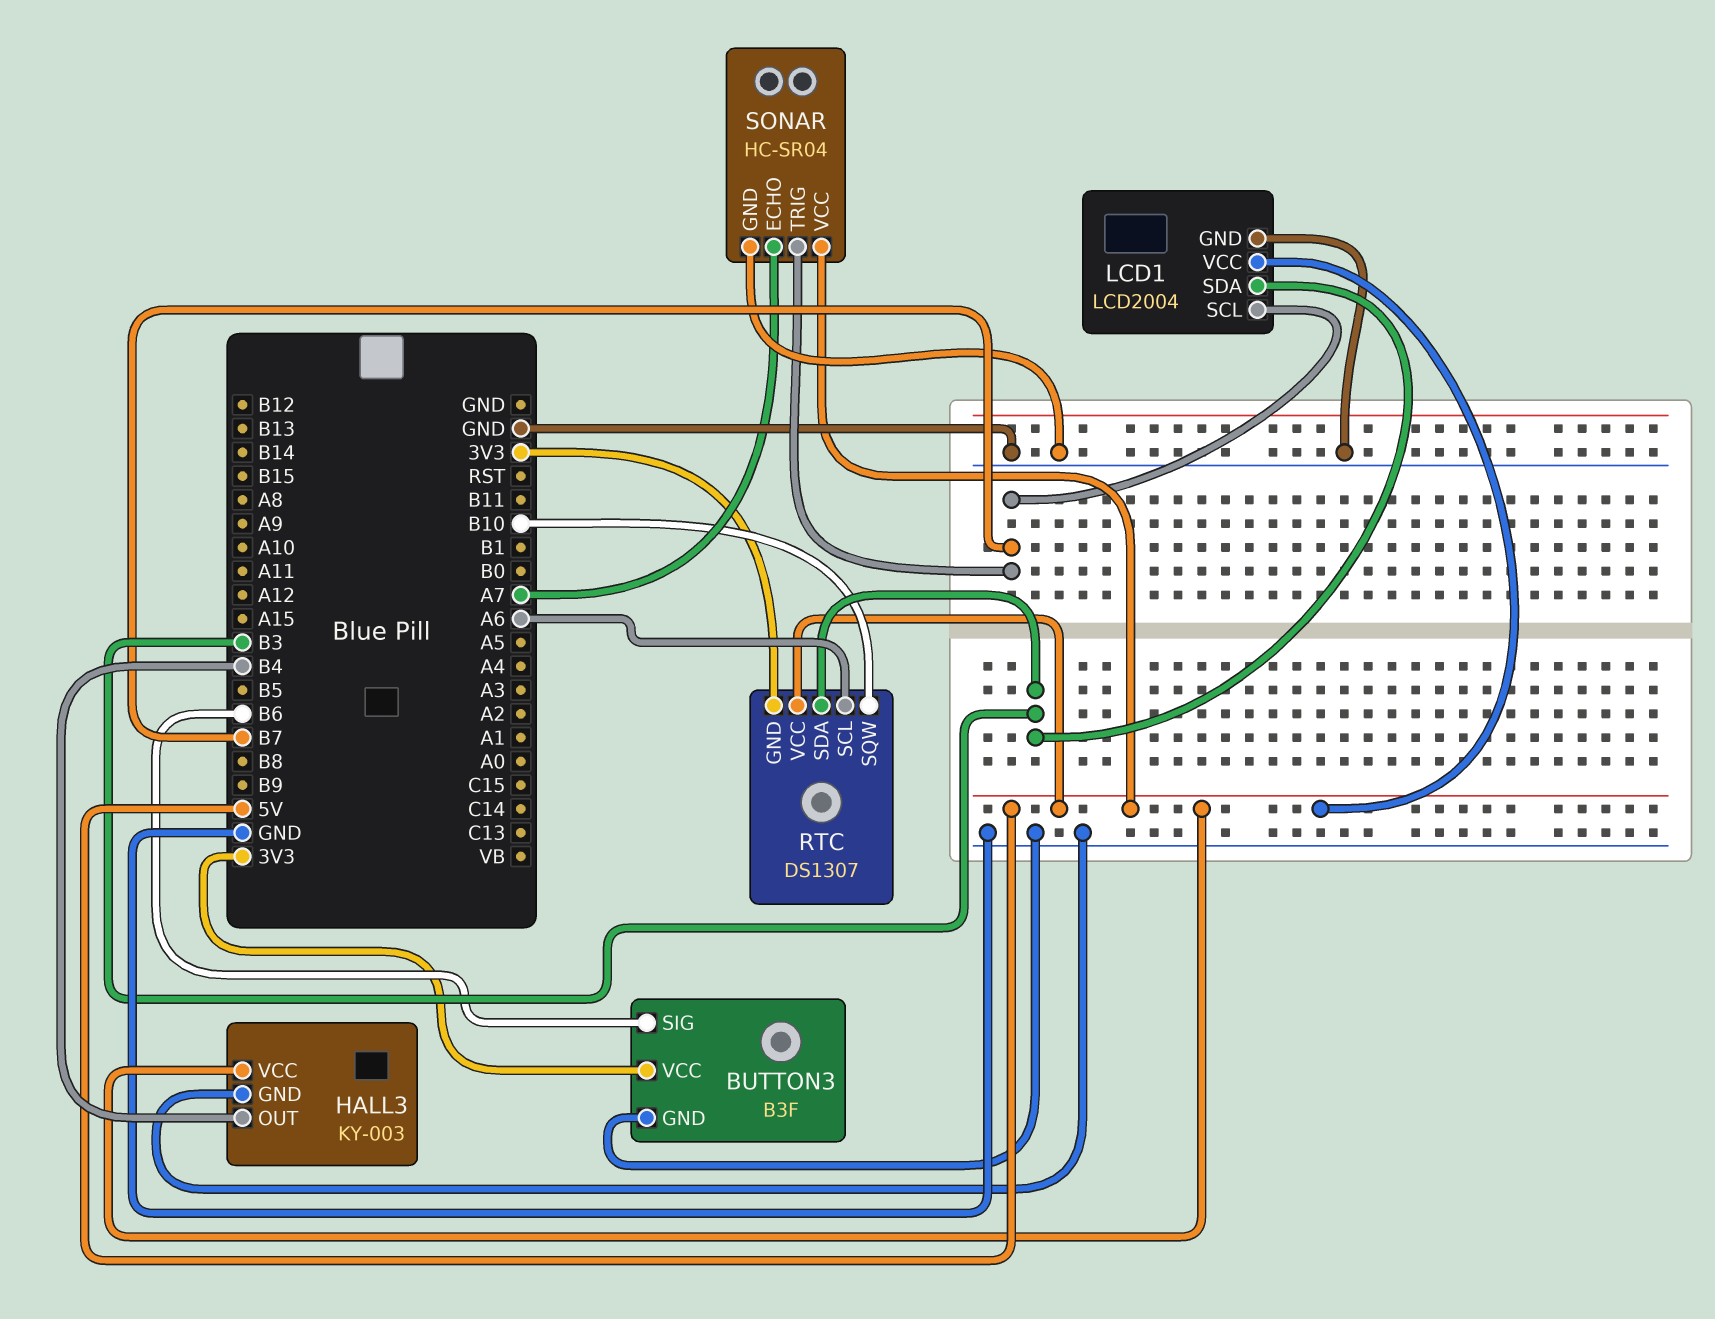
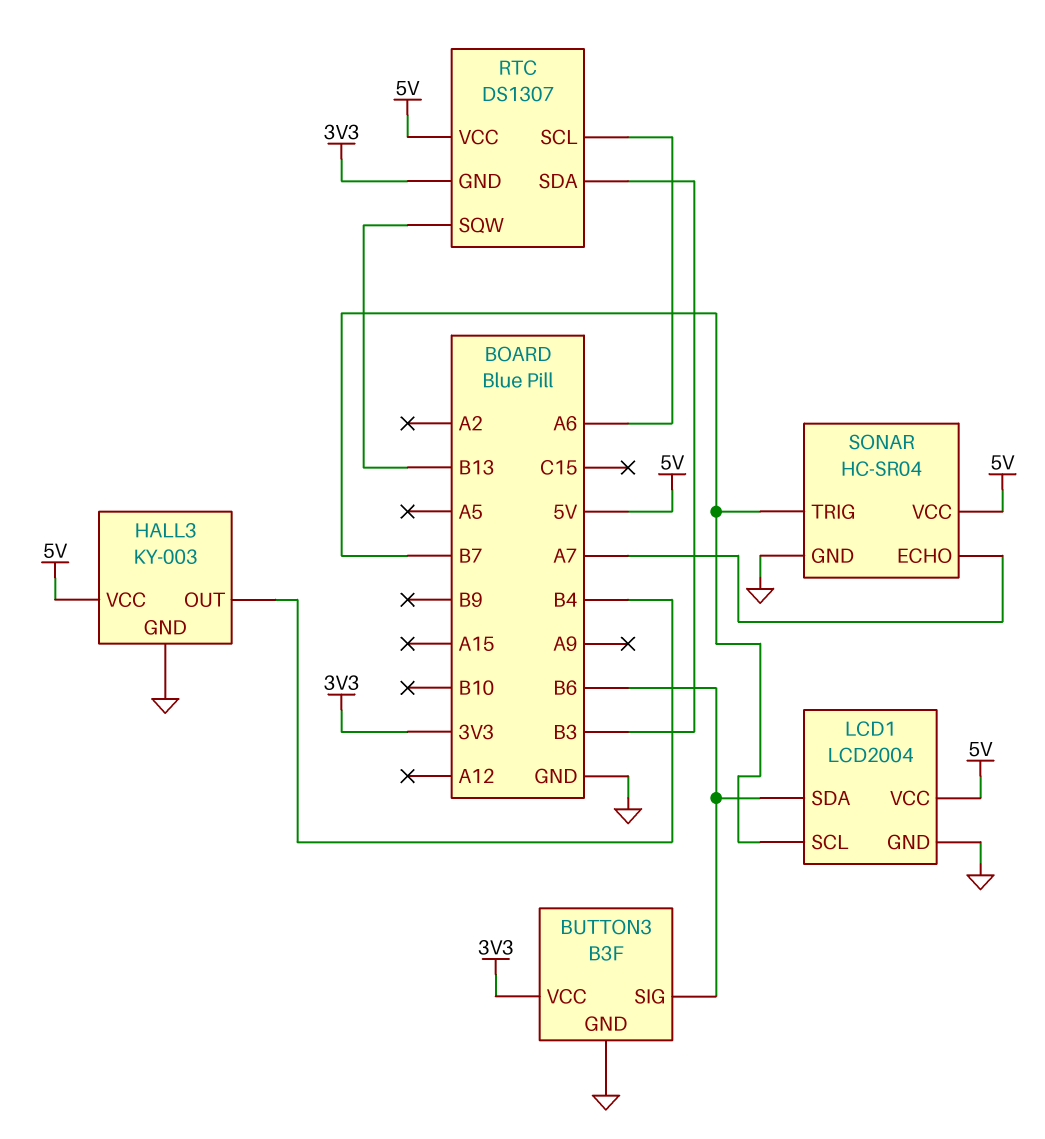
LCD1 pin SDA: B3 -> B6
RTC pin SQW: B10 -> B13

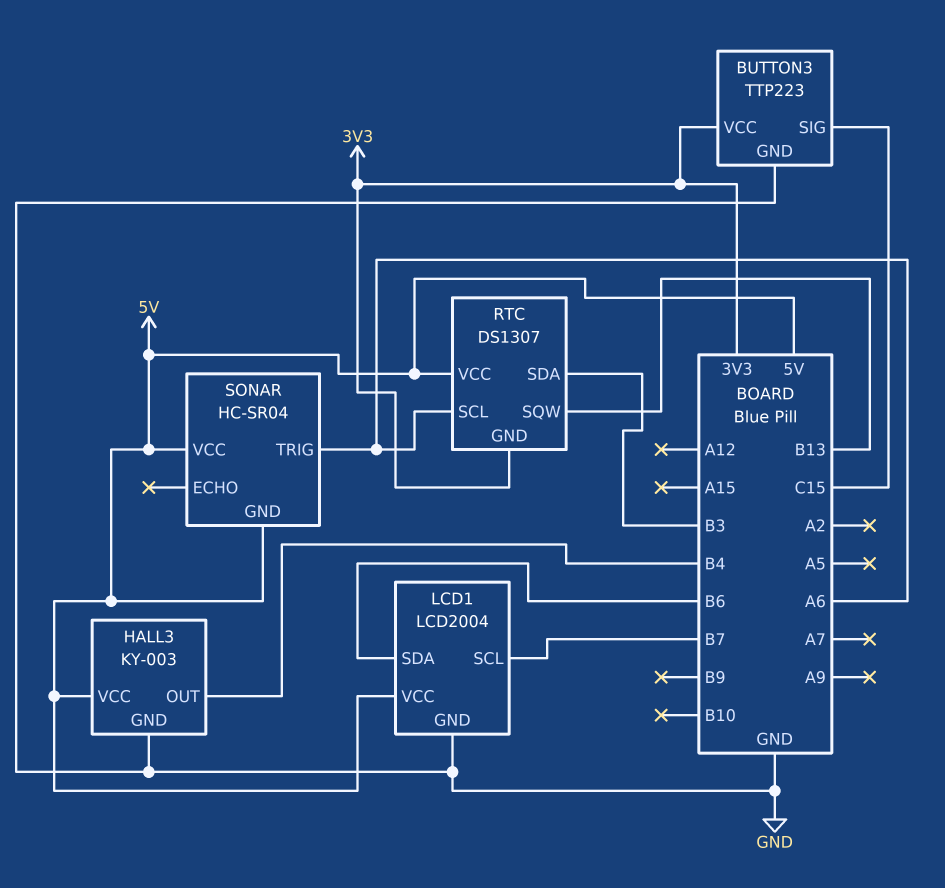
BUTTON3: B3F -> TTP223
BUTTON3 pin SIG: B6 -> C15
SONAR pin ECHO: A7 -> none
SONAR pin GND: GND -> 5V
SONAR pin TRIG: B7 -> A6

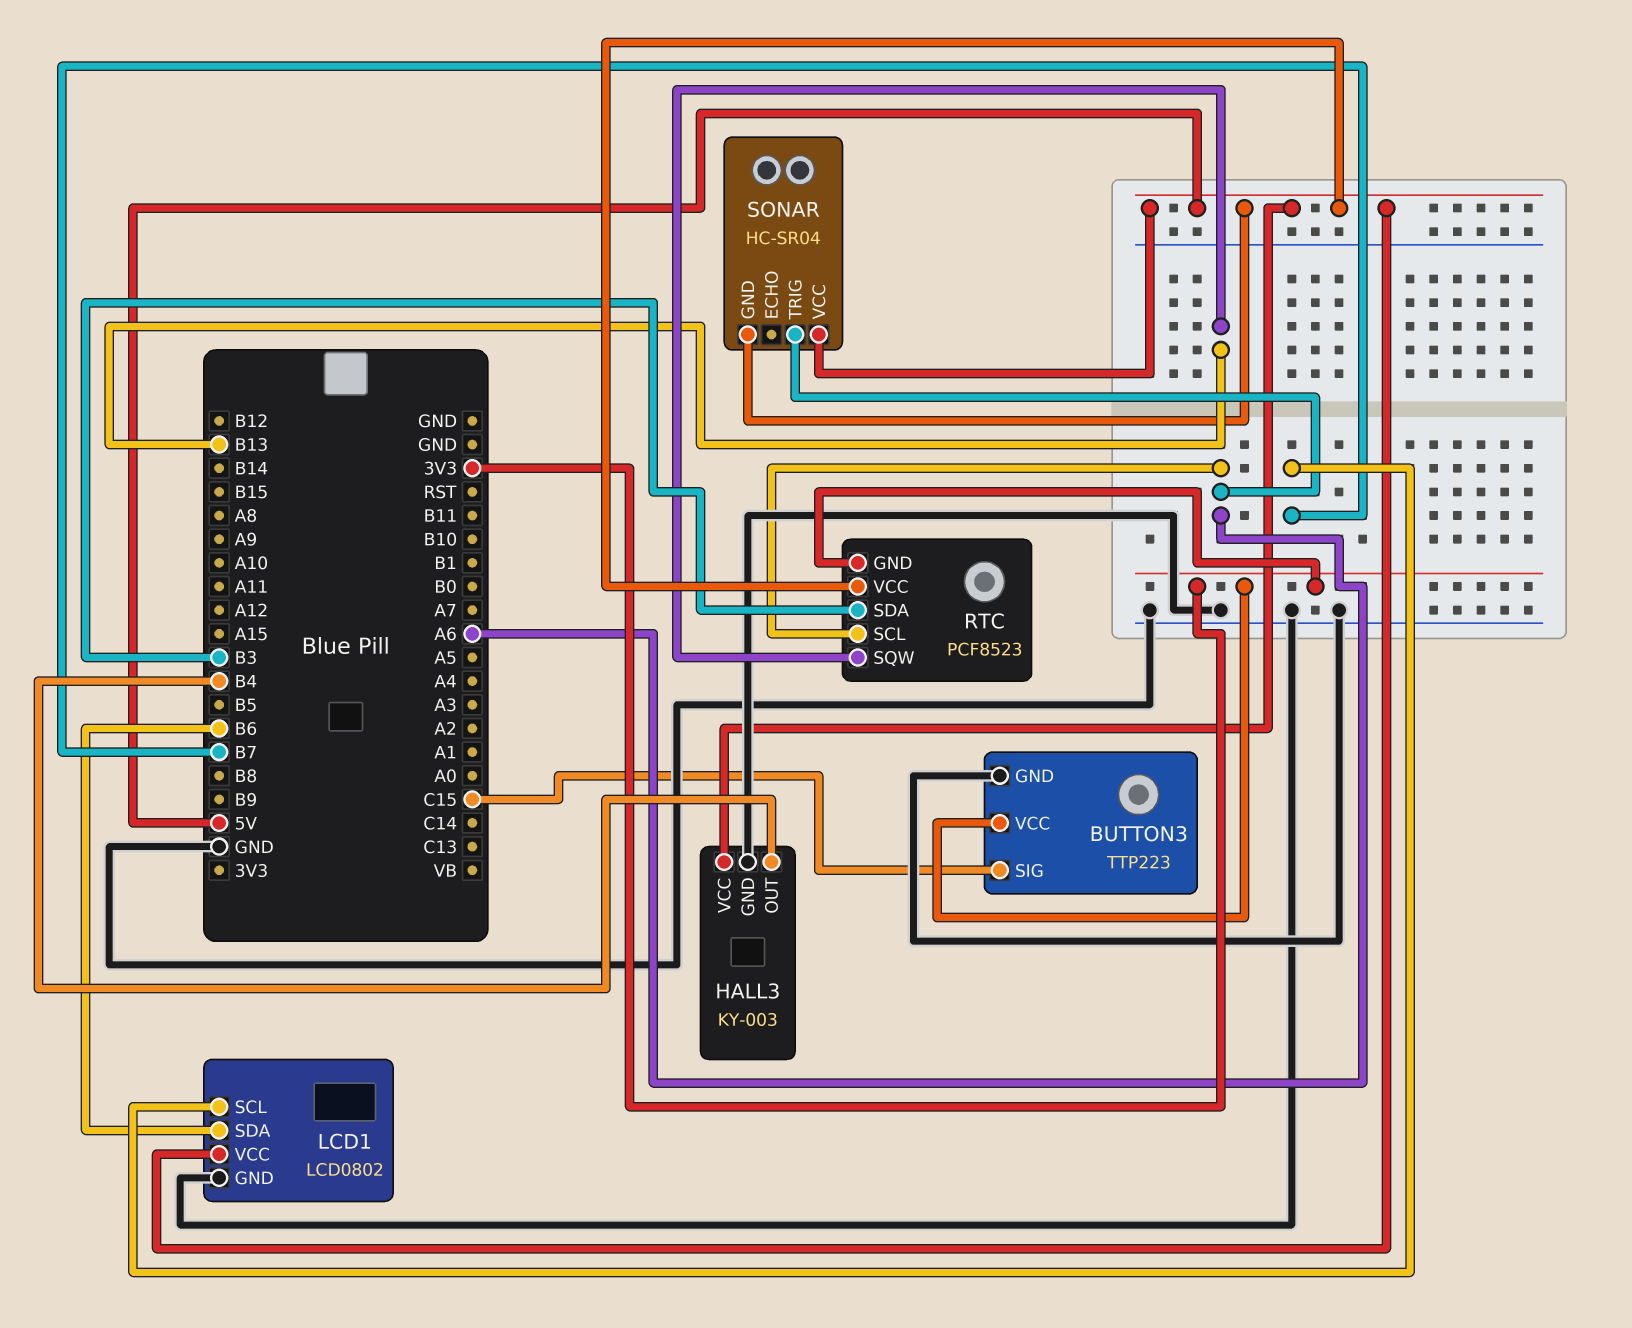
LCD1: LCD2004 -> LCD0802
RTC: DS1307 -> PCF8523

